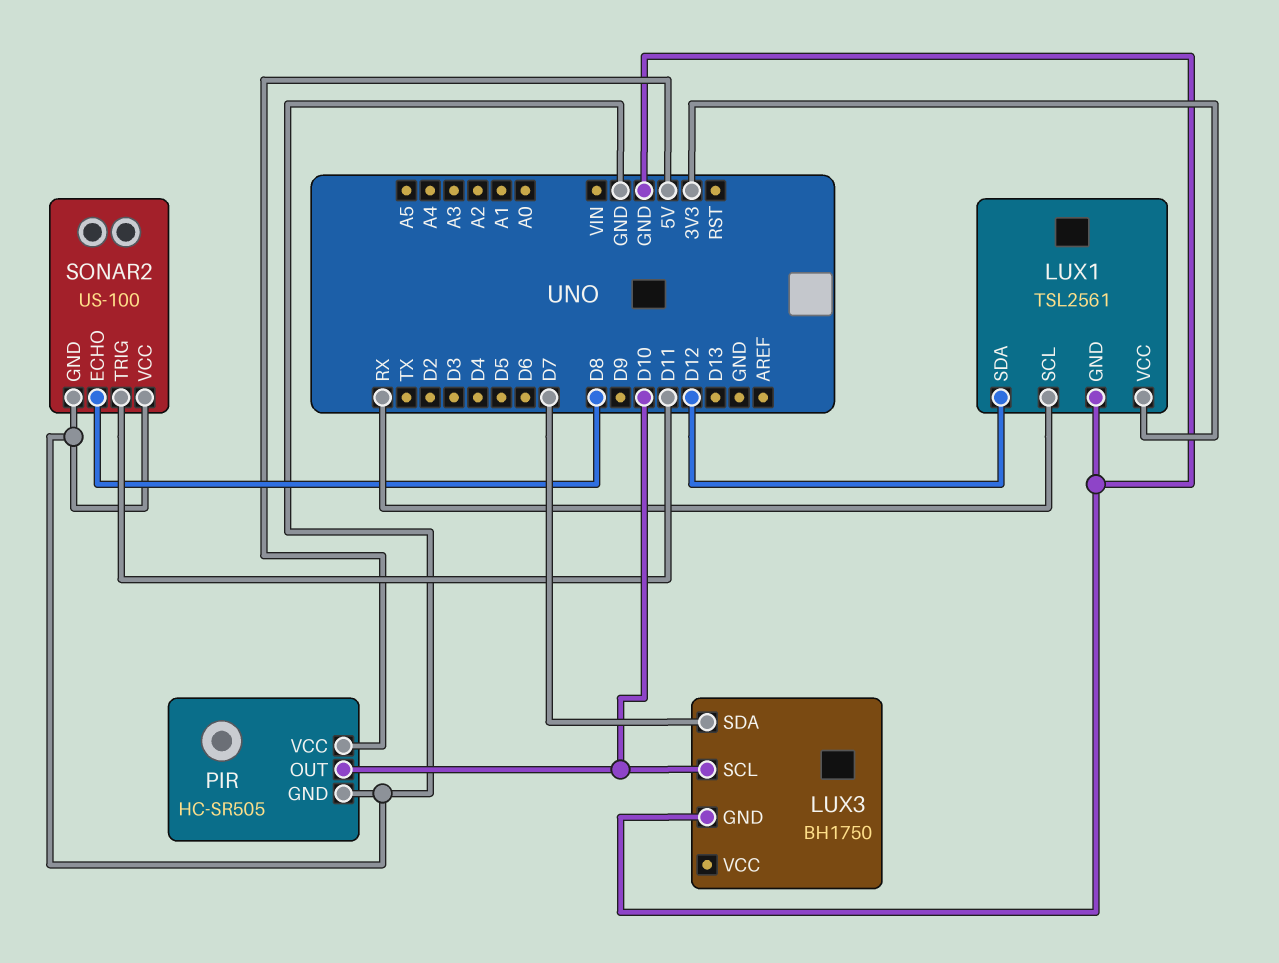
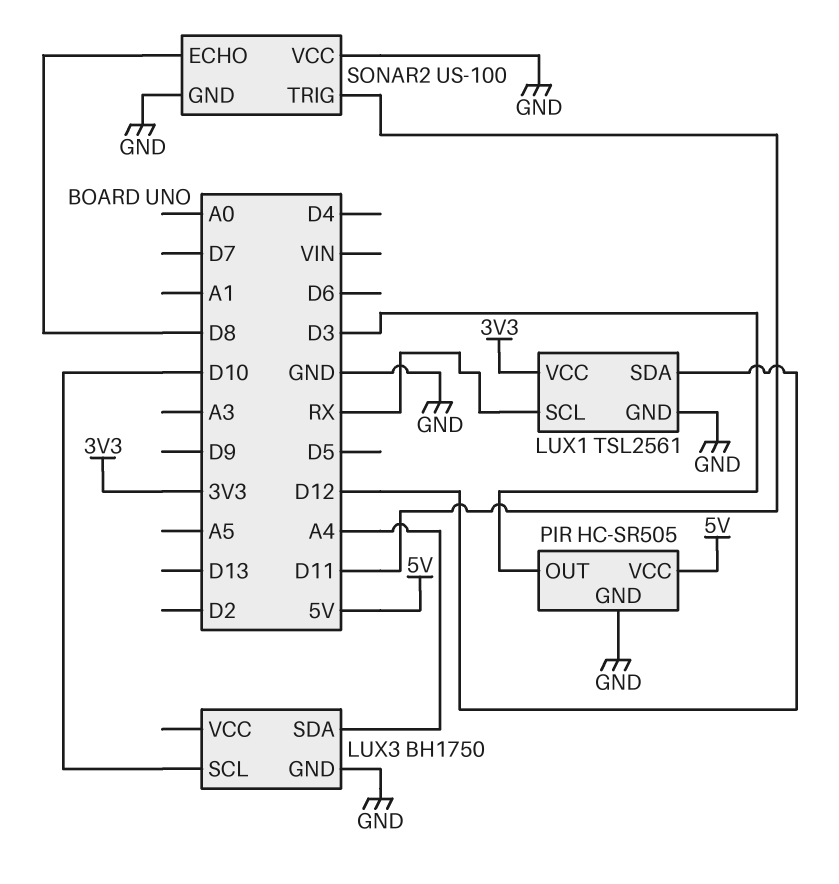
LUX3 pin SDA: D7 -> A4
PIR pin OUT: D10 -> D3

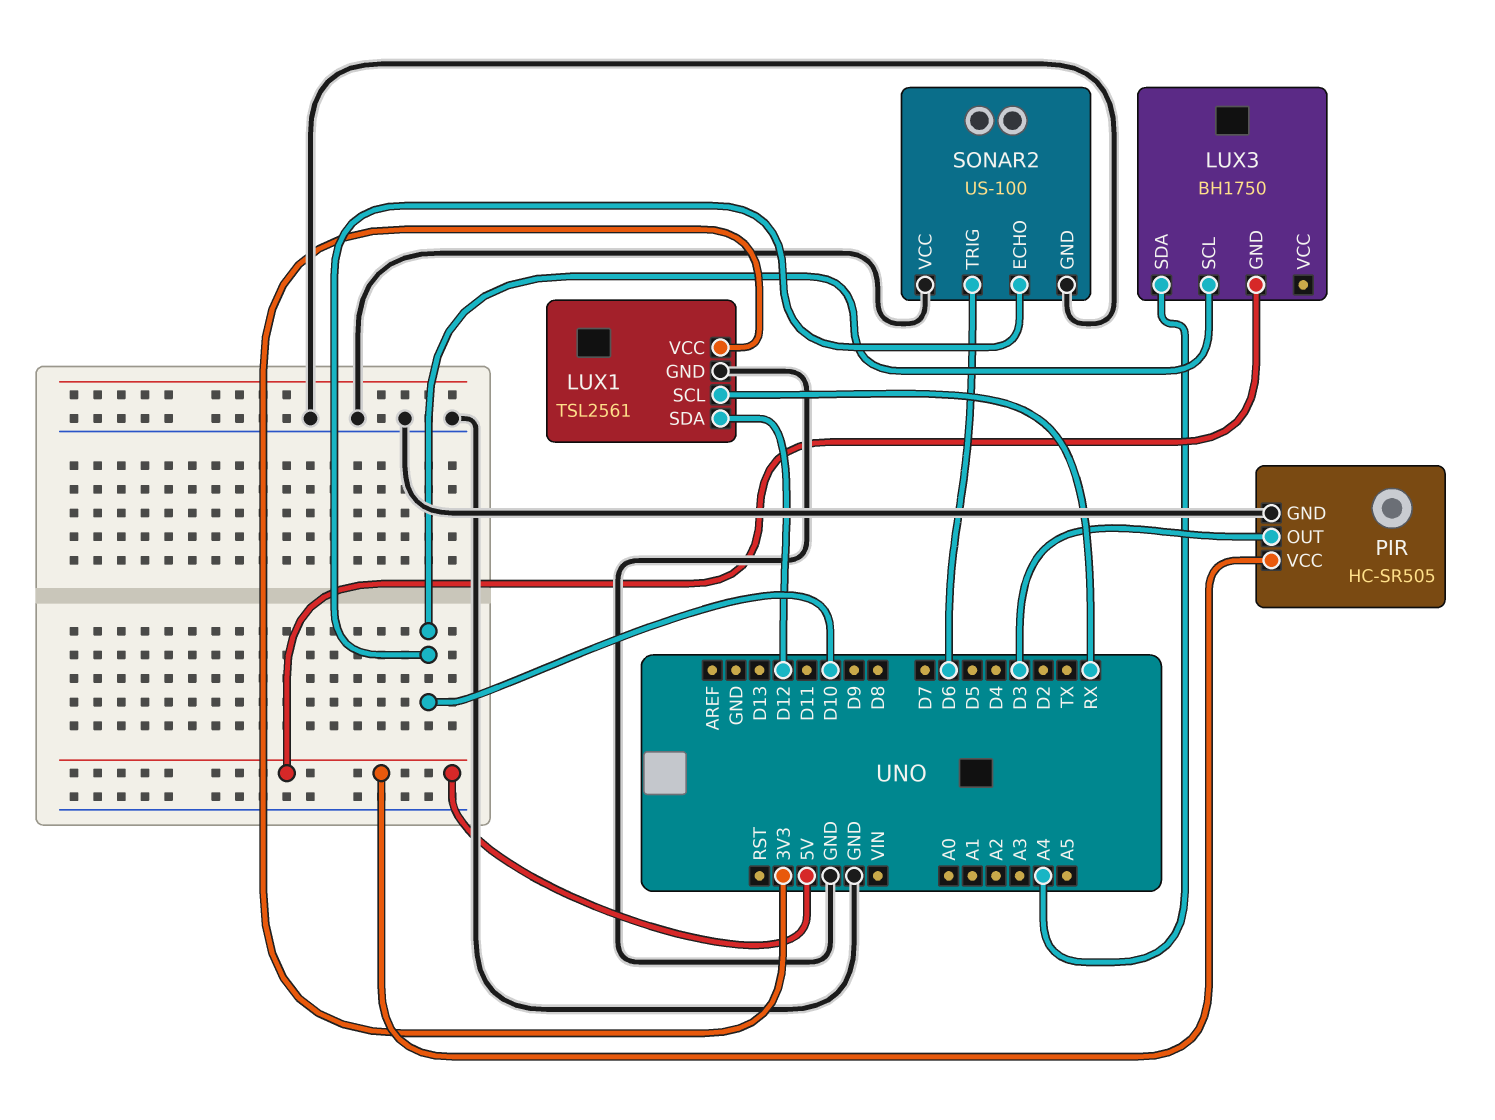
LUX3 pin GND: GND -> 5V
SONAR2 pin ECHO: D8 -> D10
SONAR2 pin TRIG: D11 -> D6

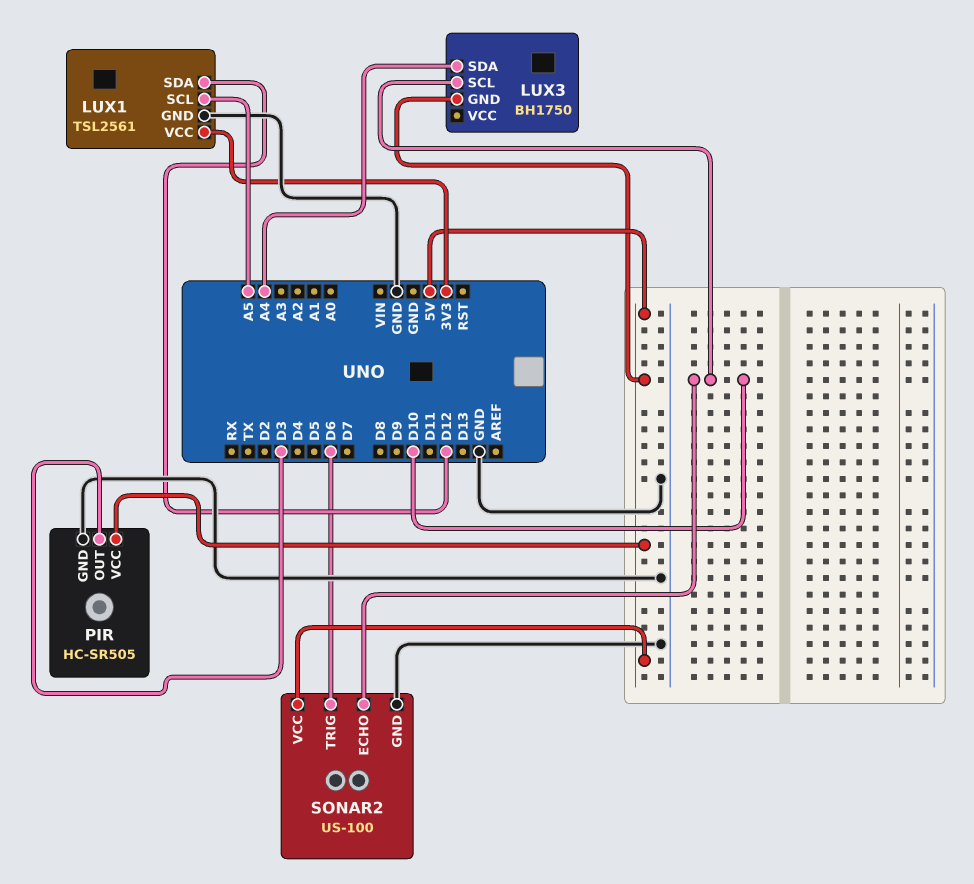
LUX1 pin SCL: RX -> A5
SONAR2 pin VCC: GND -> 5V

